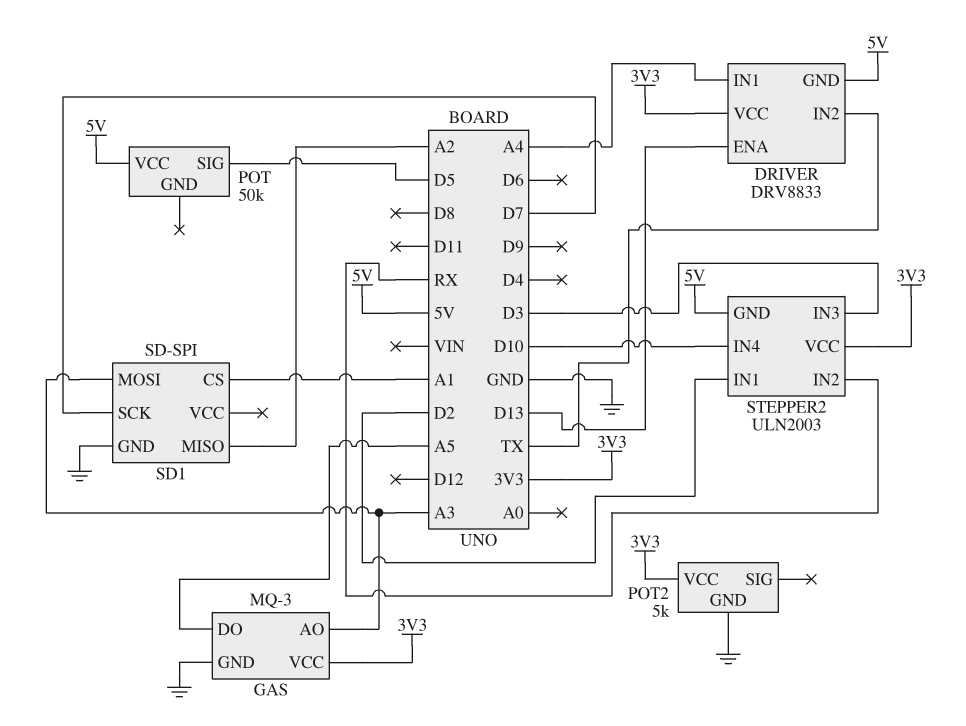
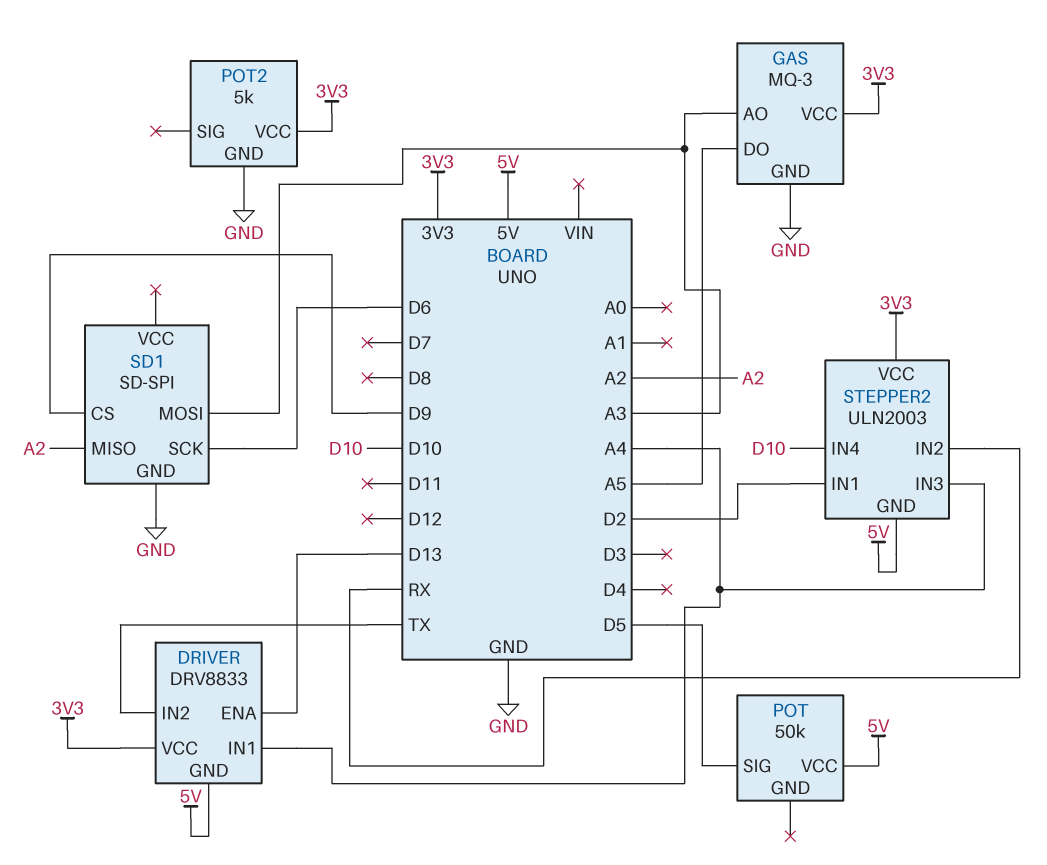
SD1 pin CS: A1 -> D9
SD1 pin SCK: D7 -> D6
STEPPER2 pin IN3: D3 -> A4

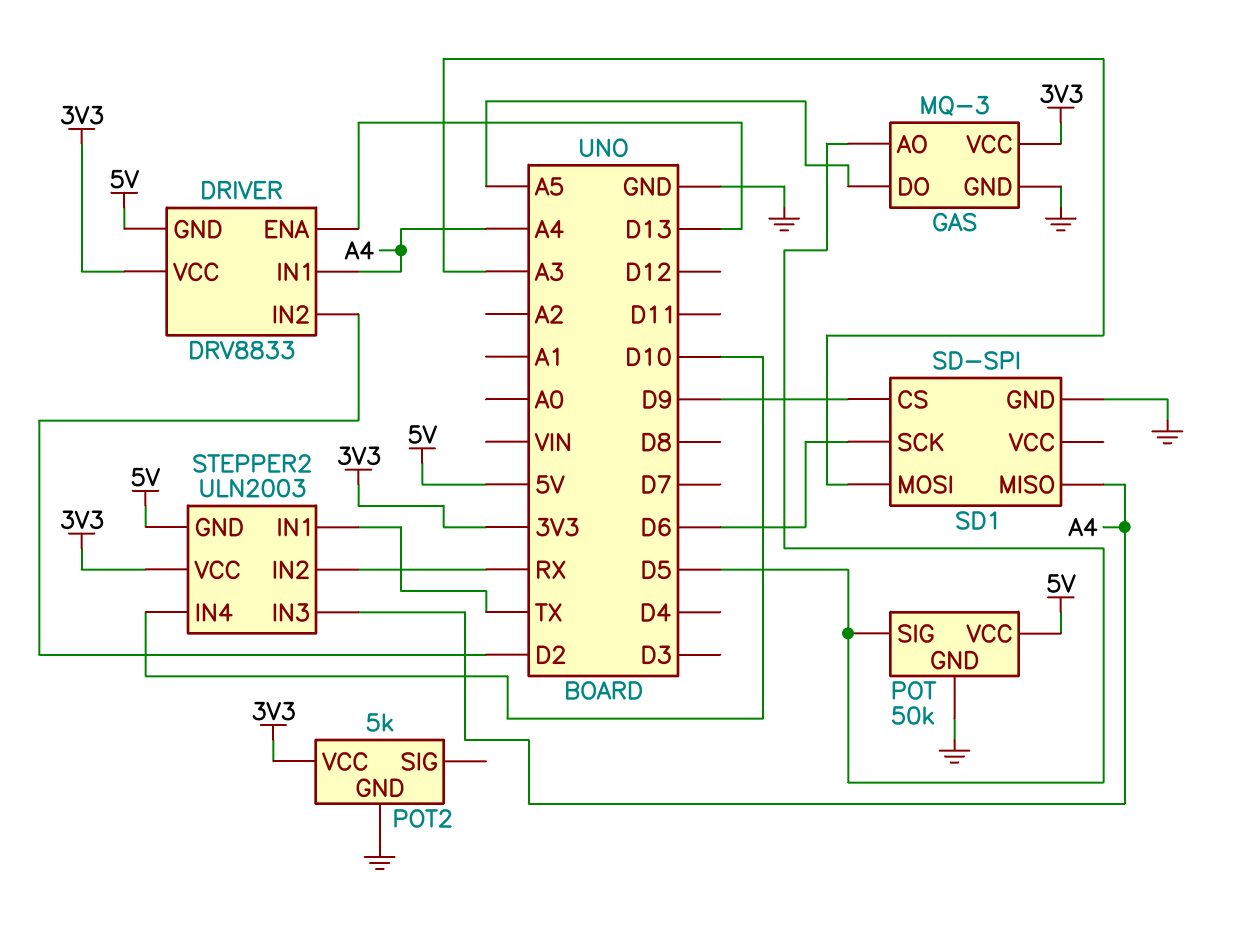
DRIVER pin IN2: TX -> D2
GAS pin AO: A3 -> D5
POT pin GND: none -> GND
SD1 pin MISO: A2 -> A4
STEPPER2 pin IN1: D2 -> TX

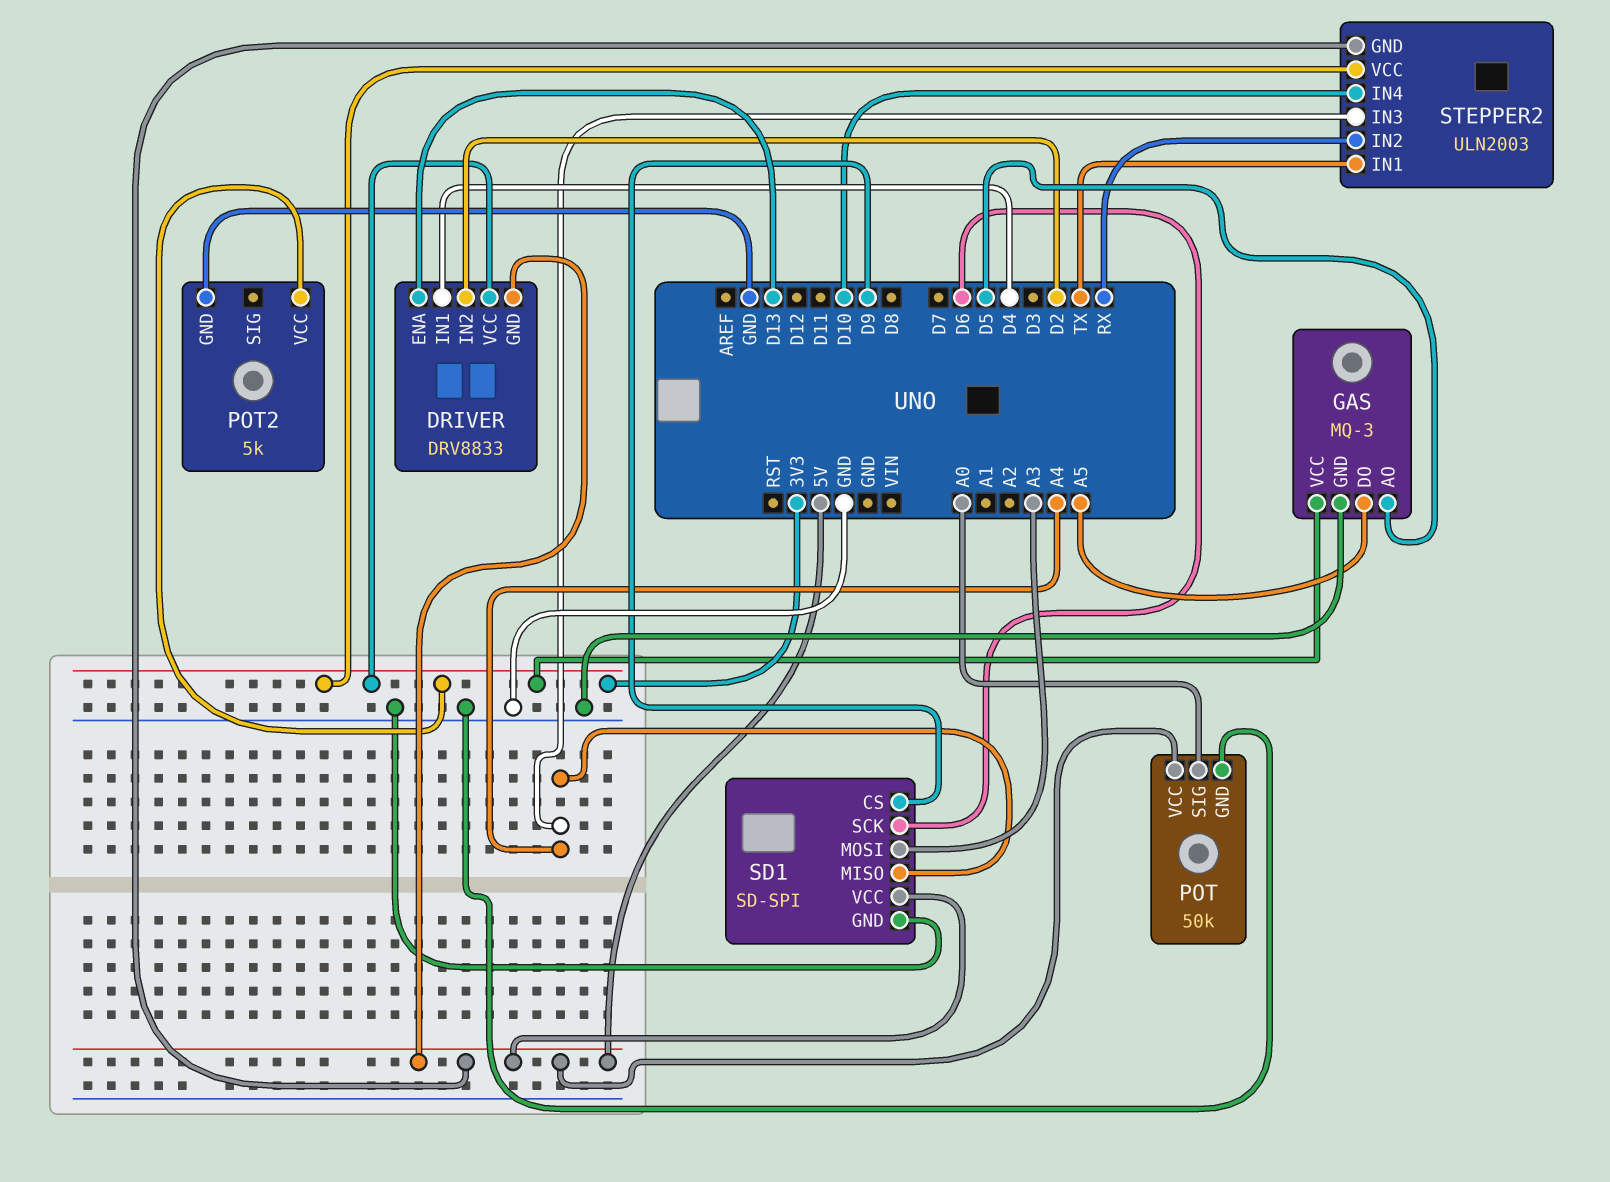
DRIVER pin IN1: A4 -> D4
POT pin SIG: D5 -> A0
SD1 pin VCC: none -> 5V

